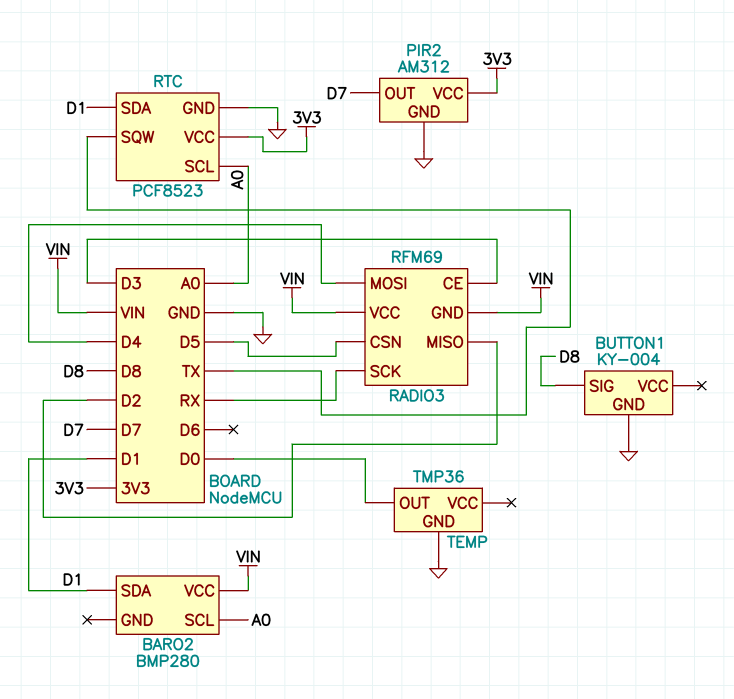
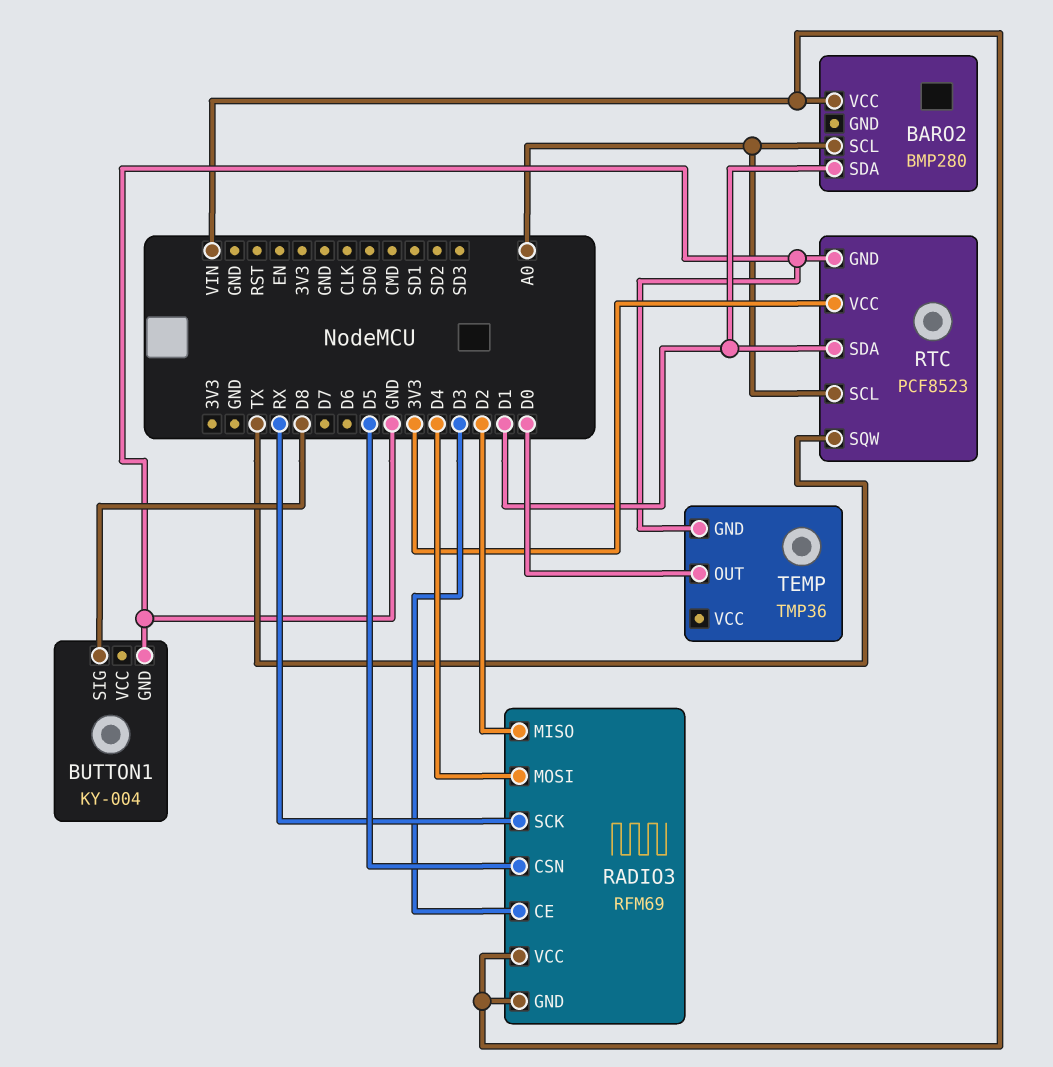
PIR2: AM312 -> none
PIR2 pin GND: GND -> none
PIR2 pin OUT: D7 -> none
PIR2 pin VCC: 3V3 -> none

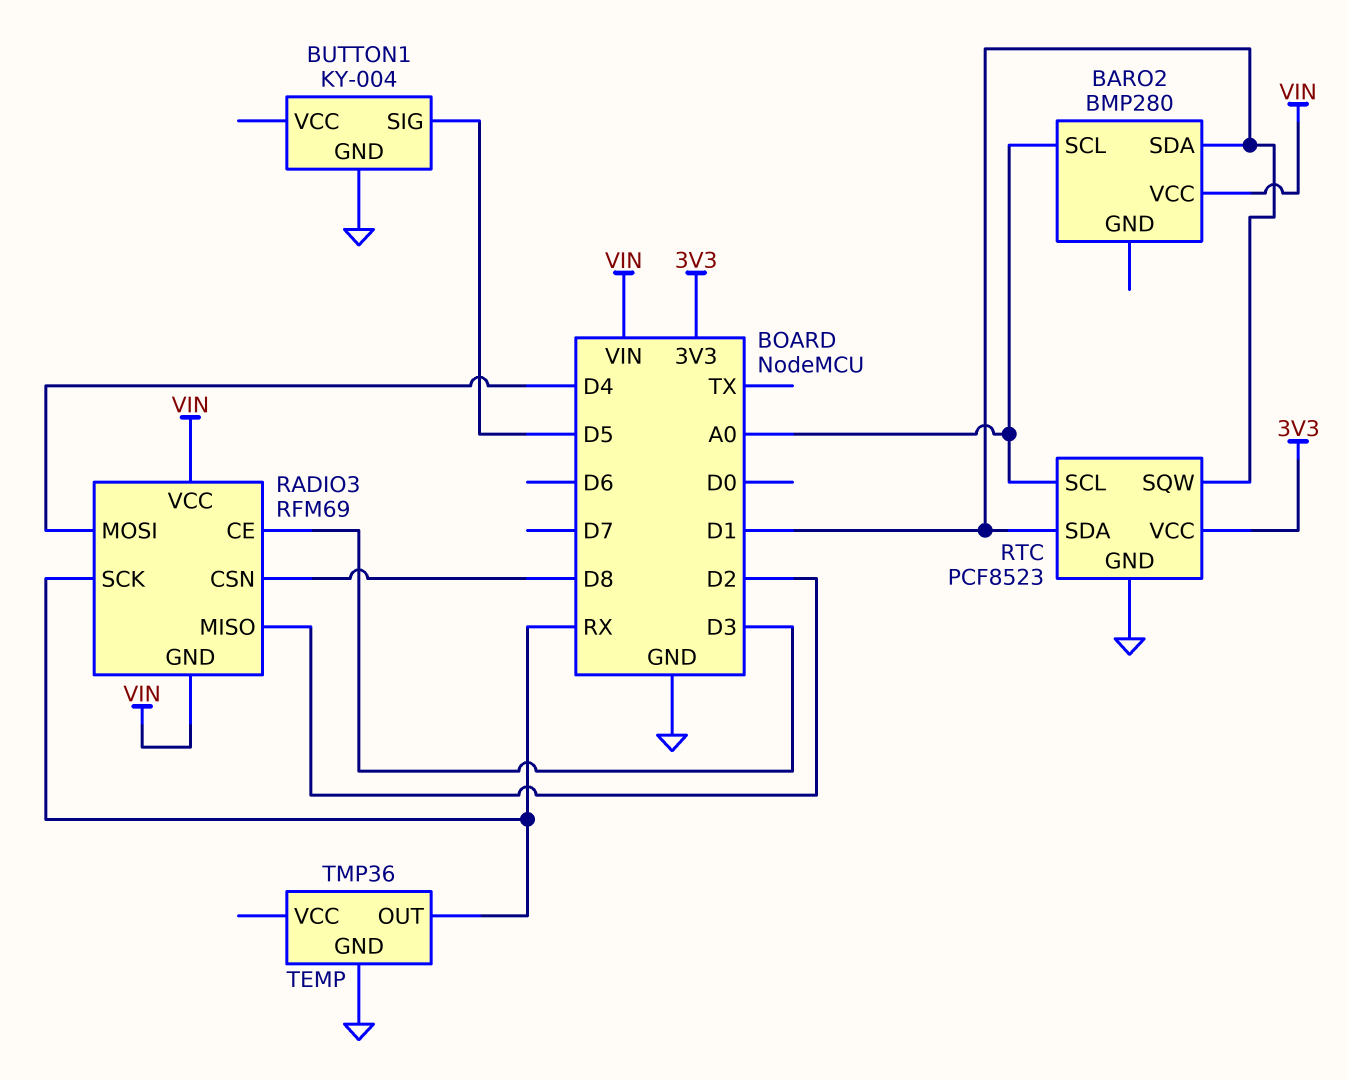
BUTTON1 pin SIG: D8 -> D5
RADIO3 pin CSN: D5 -> D8
RTC pin SQW: TX -> D1
TEMP pin OUT: D0 -> RX

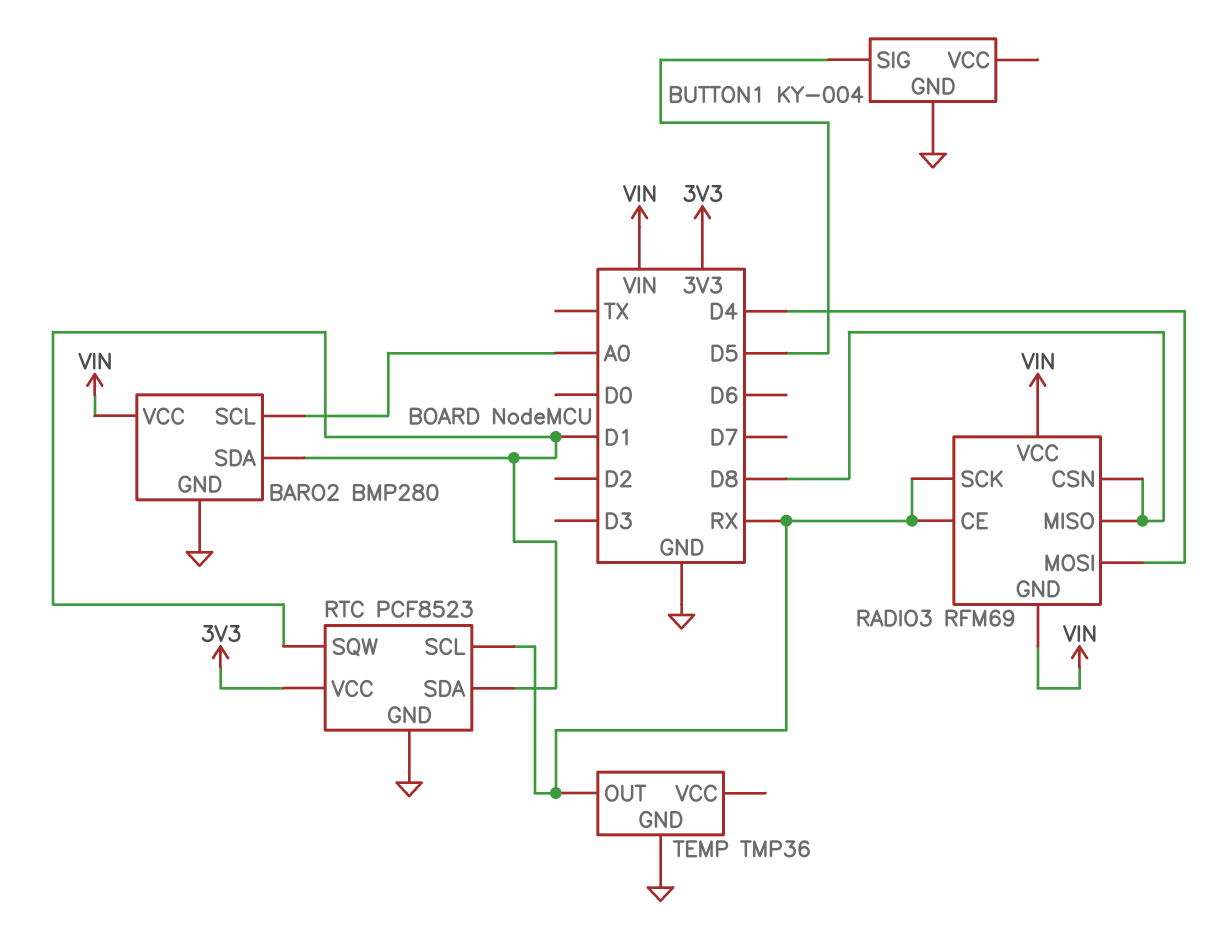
BARO2 pin GND: none -> GND
RADIO3 pin CE: D3 -> RX
RADIO3 pin MISO: D2 -> D8
RTC pin SCL: A0 -> RX

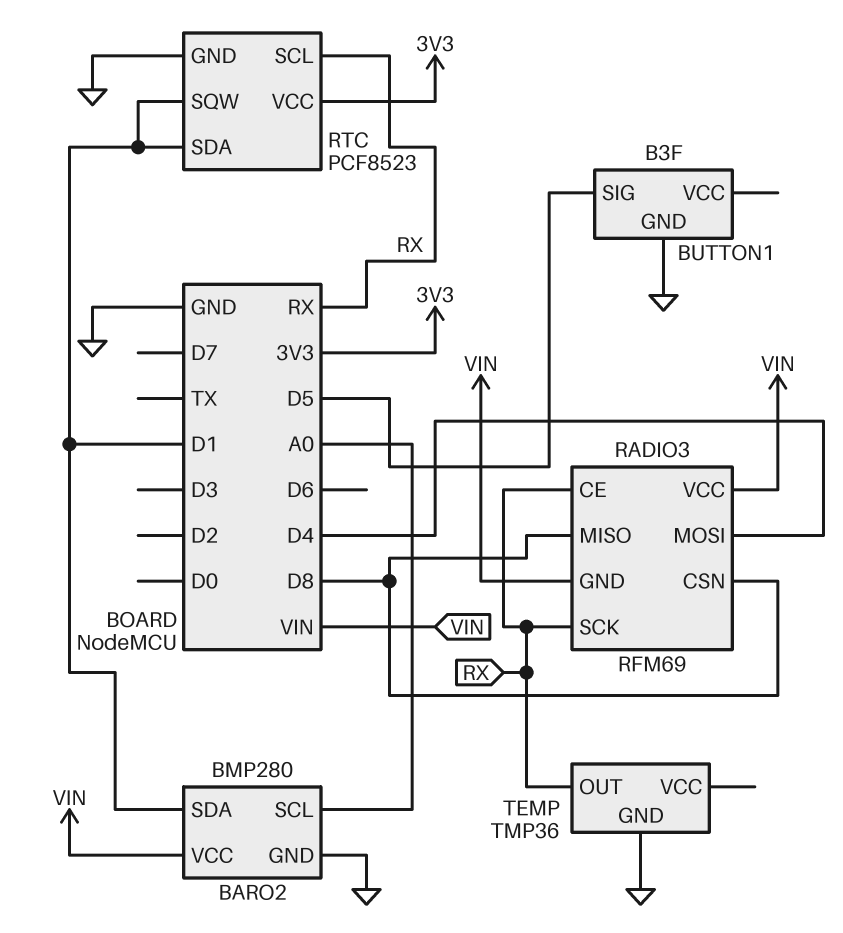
BUTTON1: KY-004 -> B3F

